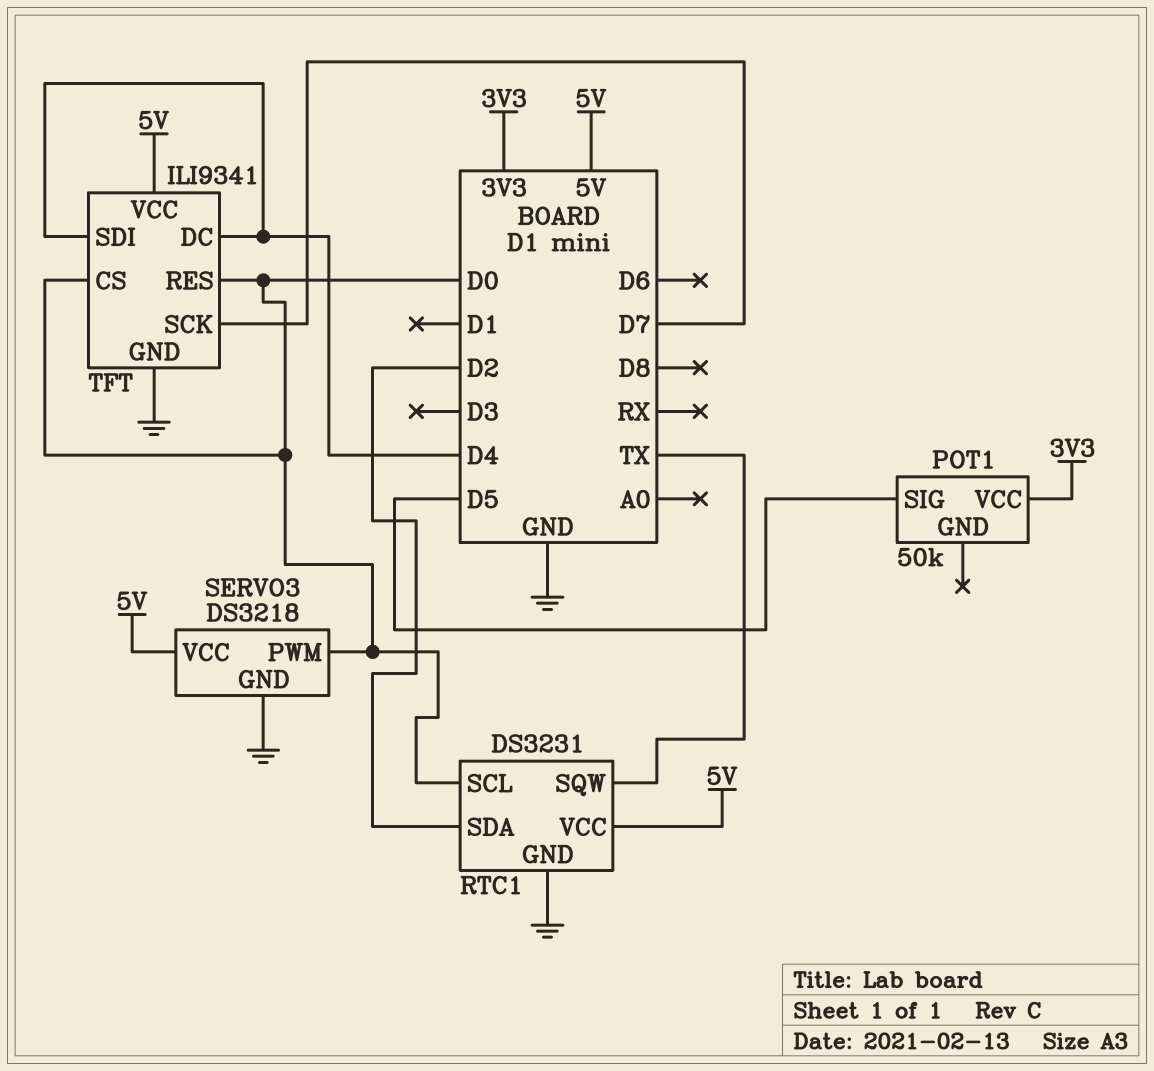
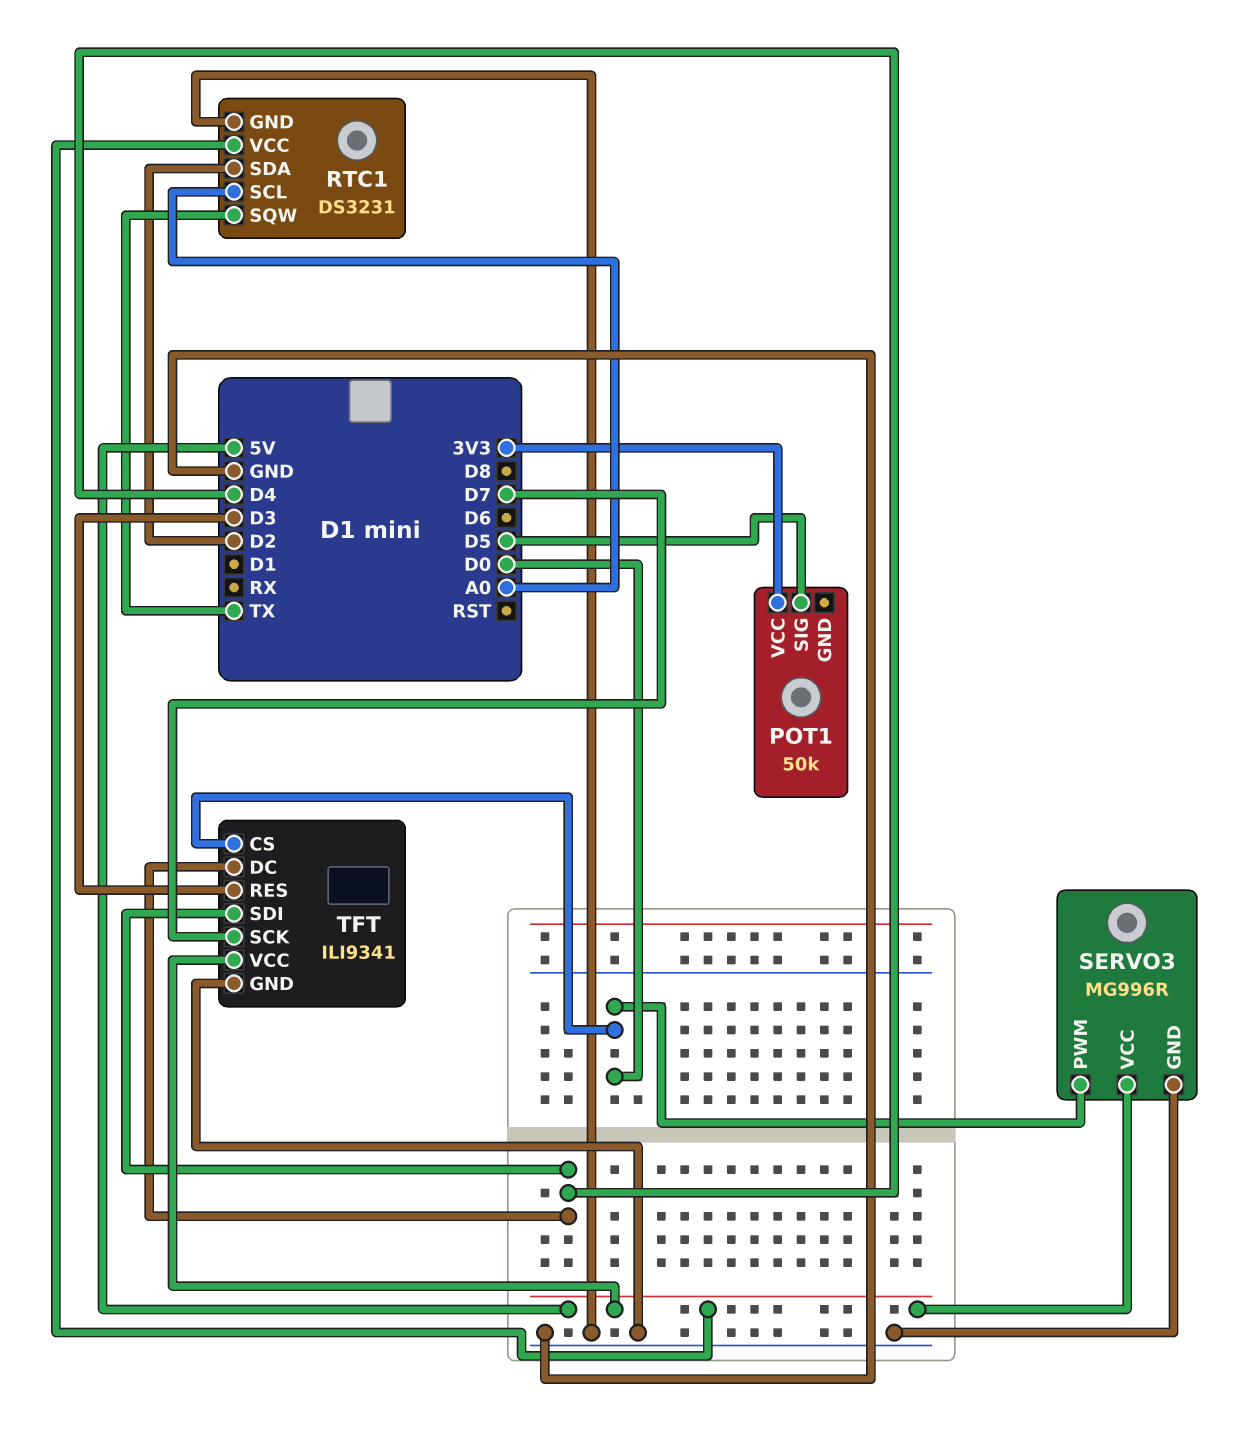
RTC1 pin SCL: D0 -> A0
SERVO3: DS3218 -> MG996R
TFT pin RES: D0 -> D3

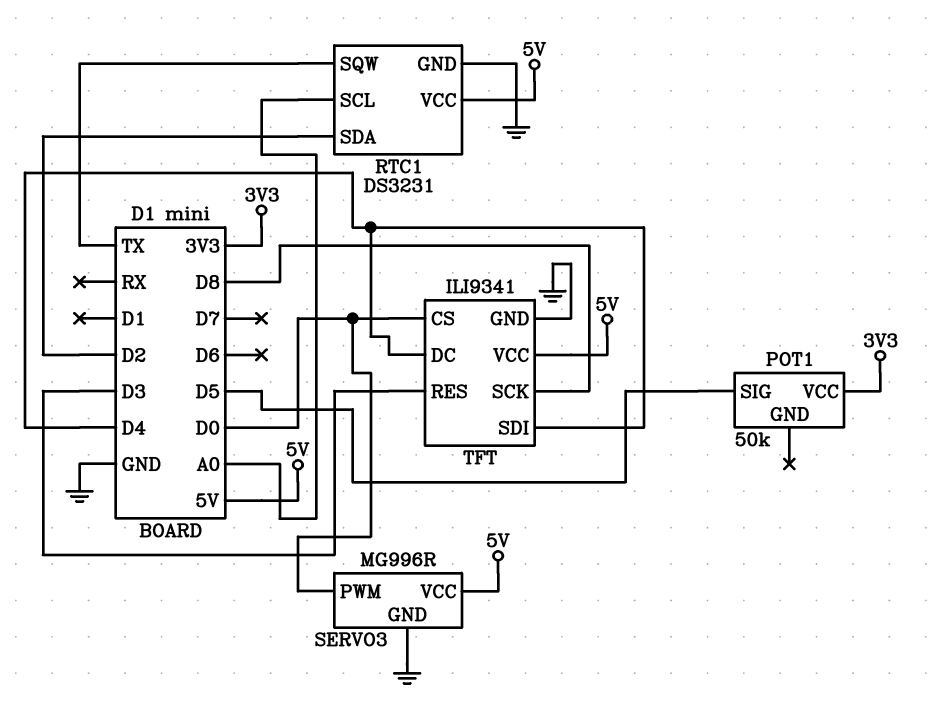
TFT pin SCK: D7 -> D8

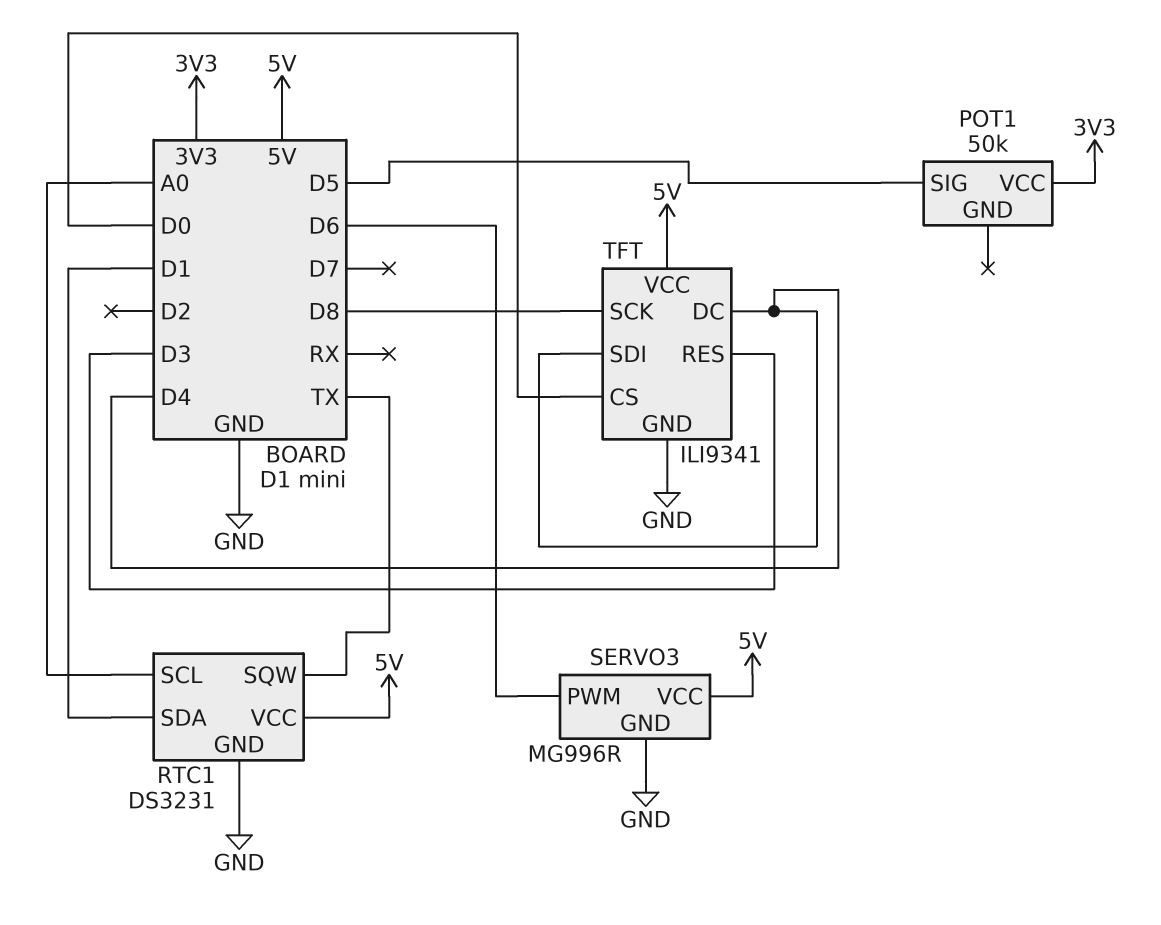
RTC1 pin SDA: D2 -> D1
SERVO3 pin PWM: D0 -> D6

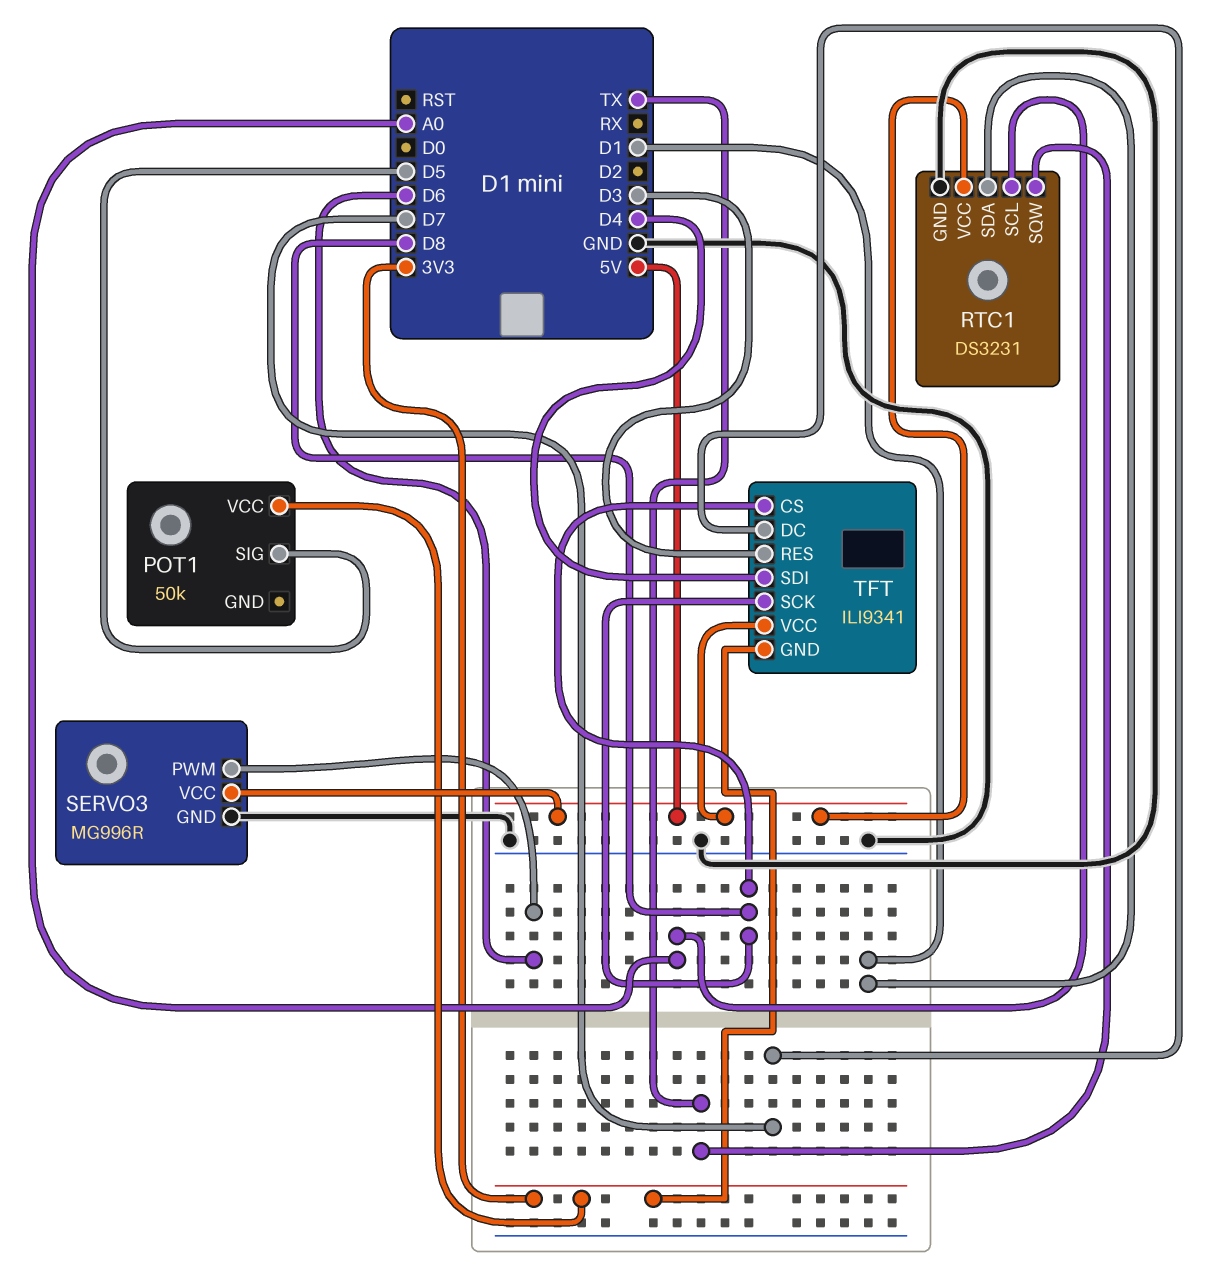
TFT pin CS: D0 -> D8
TFT pin DC: D4 -> D7
TFT pin GND: GND -> 3V3

